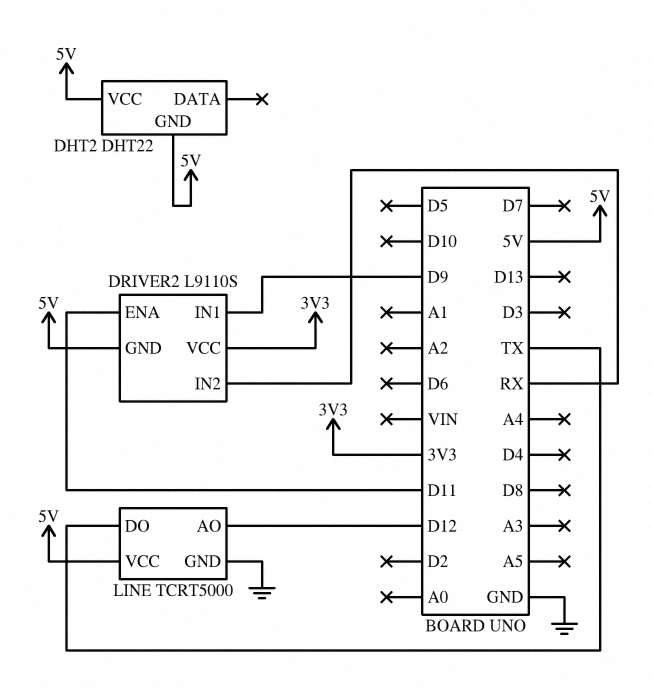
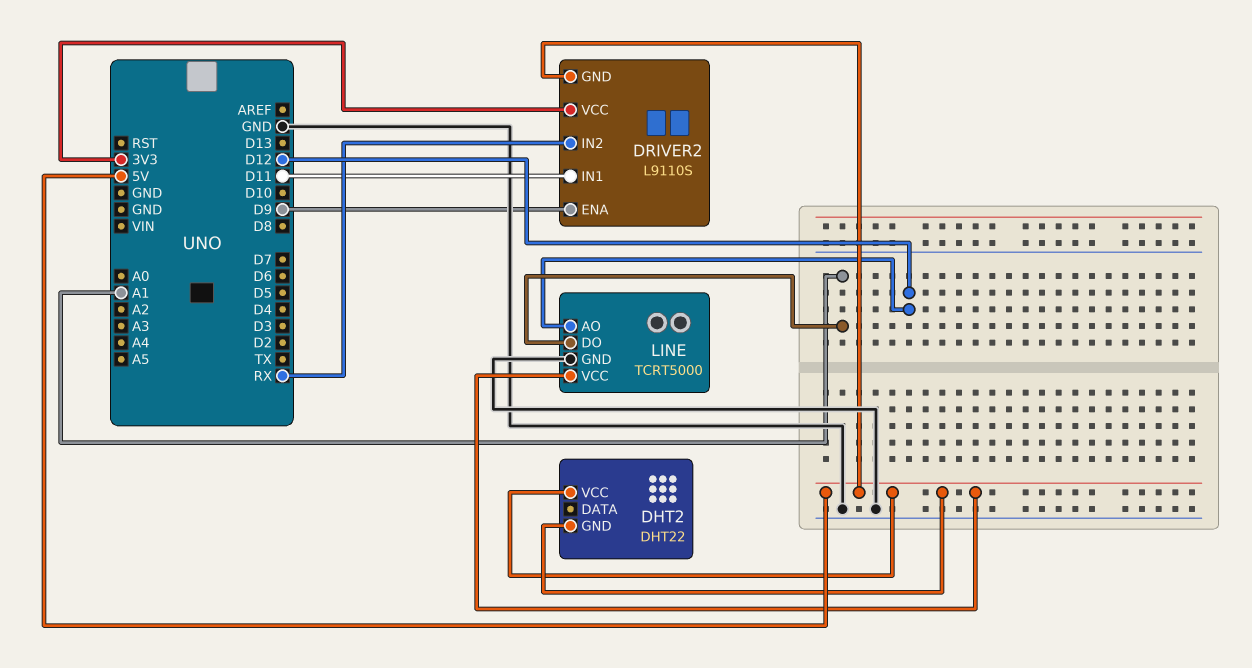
DRIVER2 pin ENA: D11 -> D9
DRIVER2 pin IN1: D9 -> D11
LINE pin DO: TX -> A1

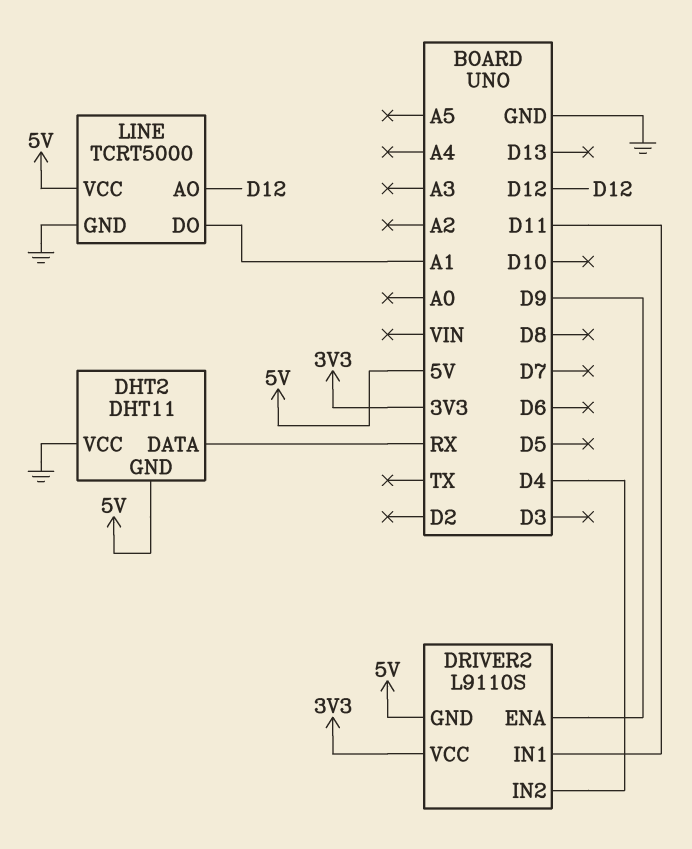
DHT2: DHT22 -> DHT11
DHT2 pin DATA: none -> RX
DHT2 pin VCC: 5V -> GND
DRIVER2 pin IN2: RX -> D4

